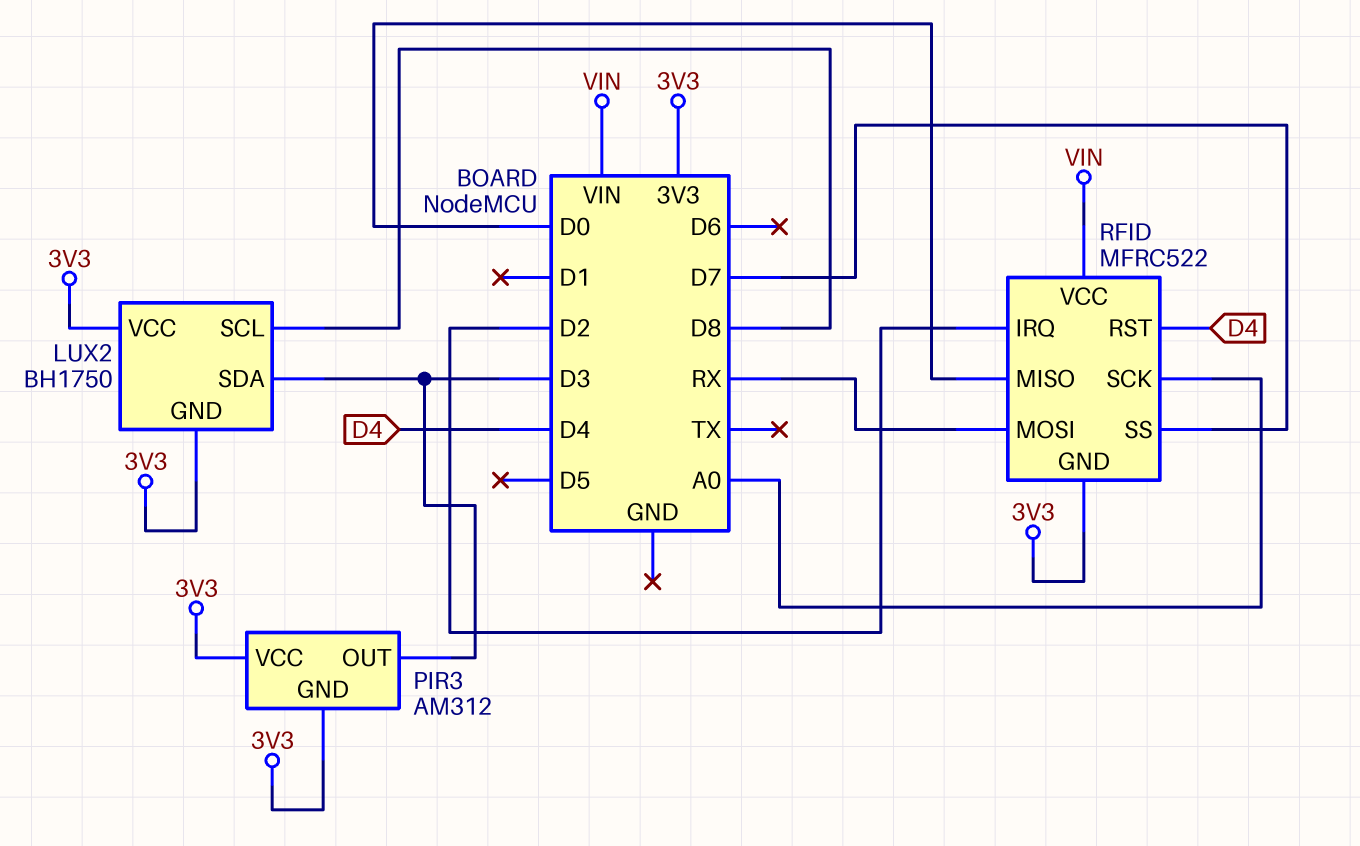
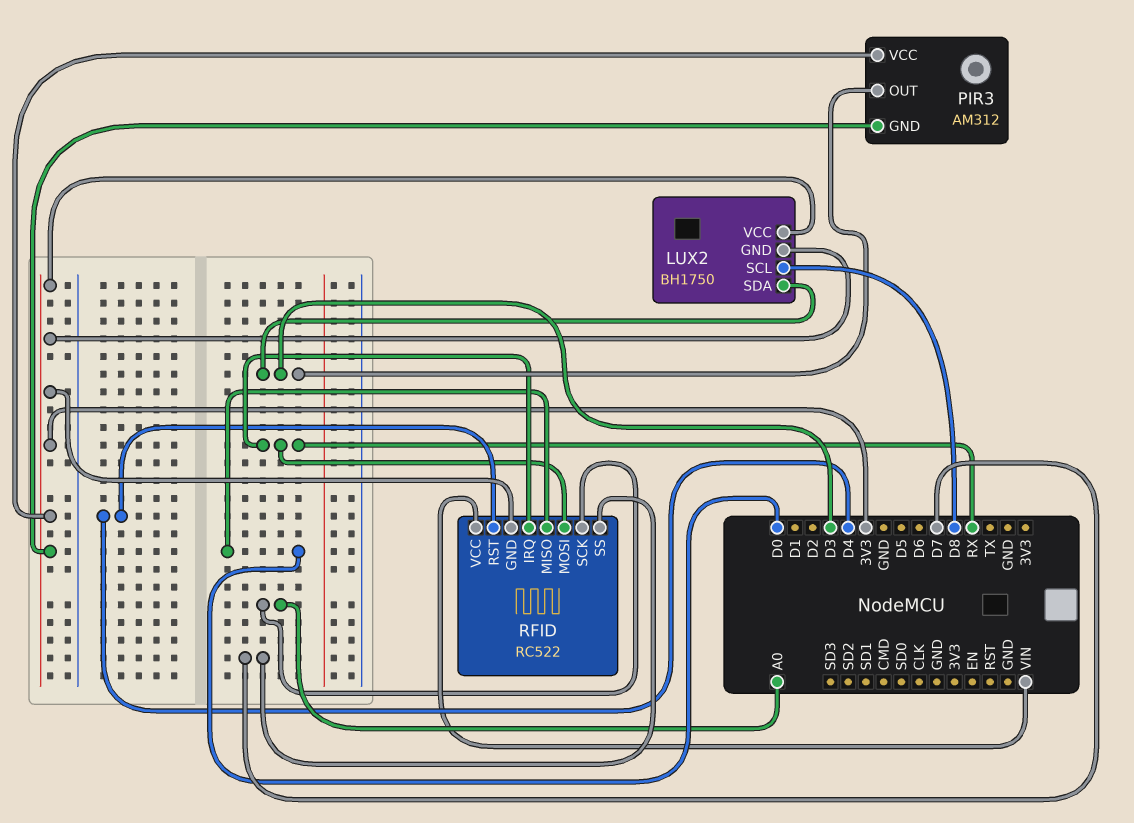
RFID: MFRC522 -> RC522
RFID pin IRQ: D2 -> RX

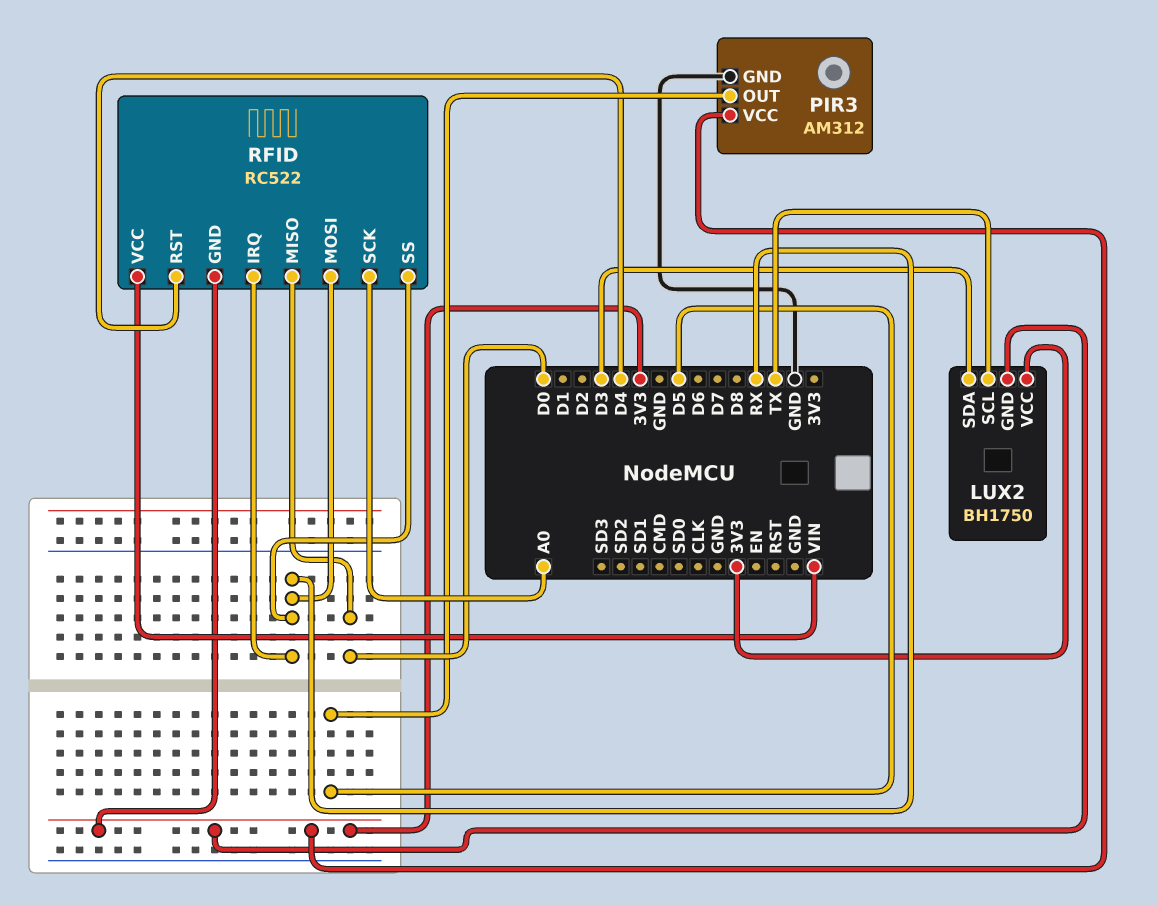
LUX2 pin SCL: D8 -> TX
PIR3 pin GND: 3V3 -> GND
PIR3 pin OUT: D3 -> D5
RFID pin SS: D7 -> RX

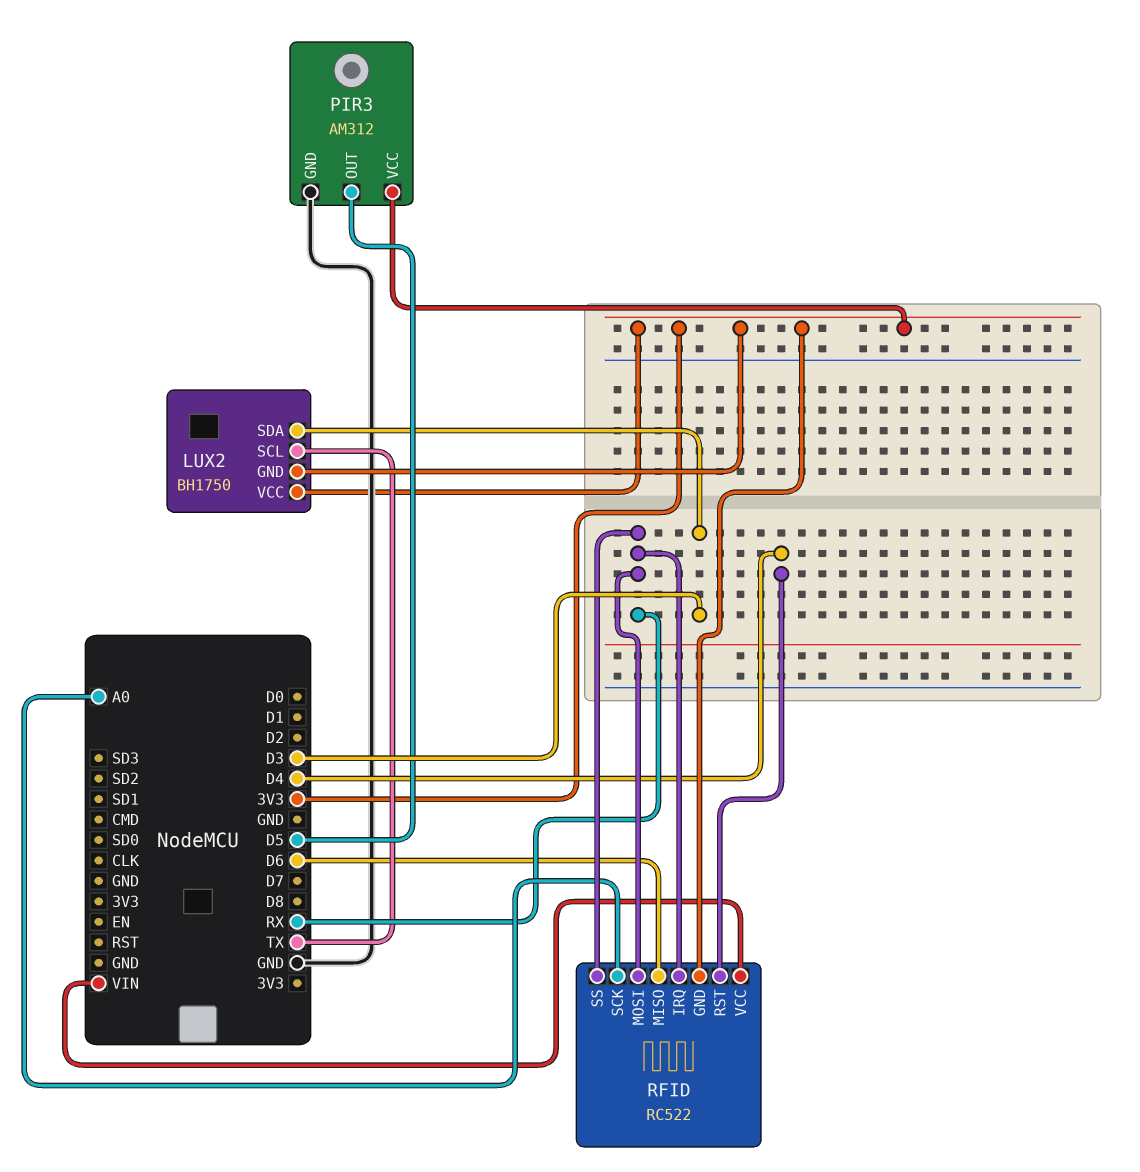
RFID pin MISO: D0 -> D6

